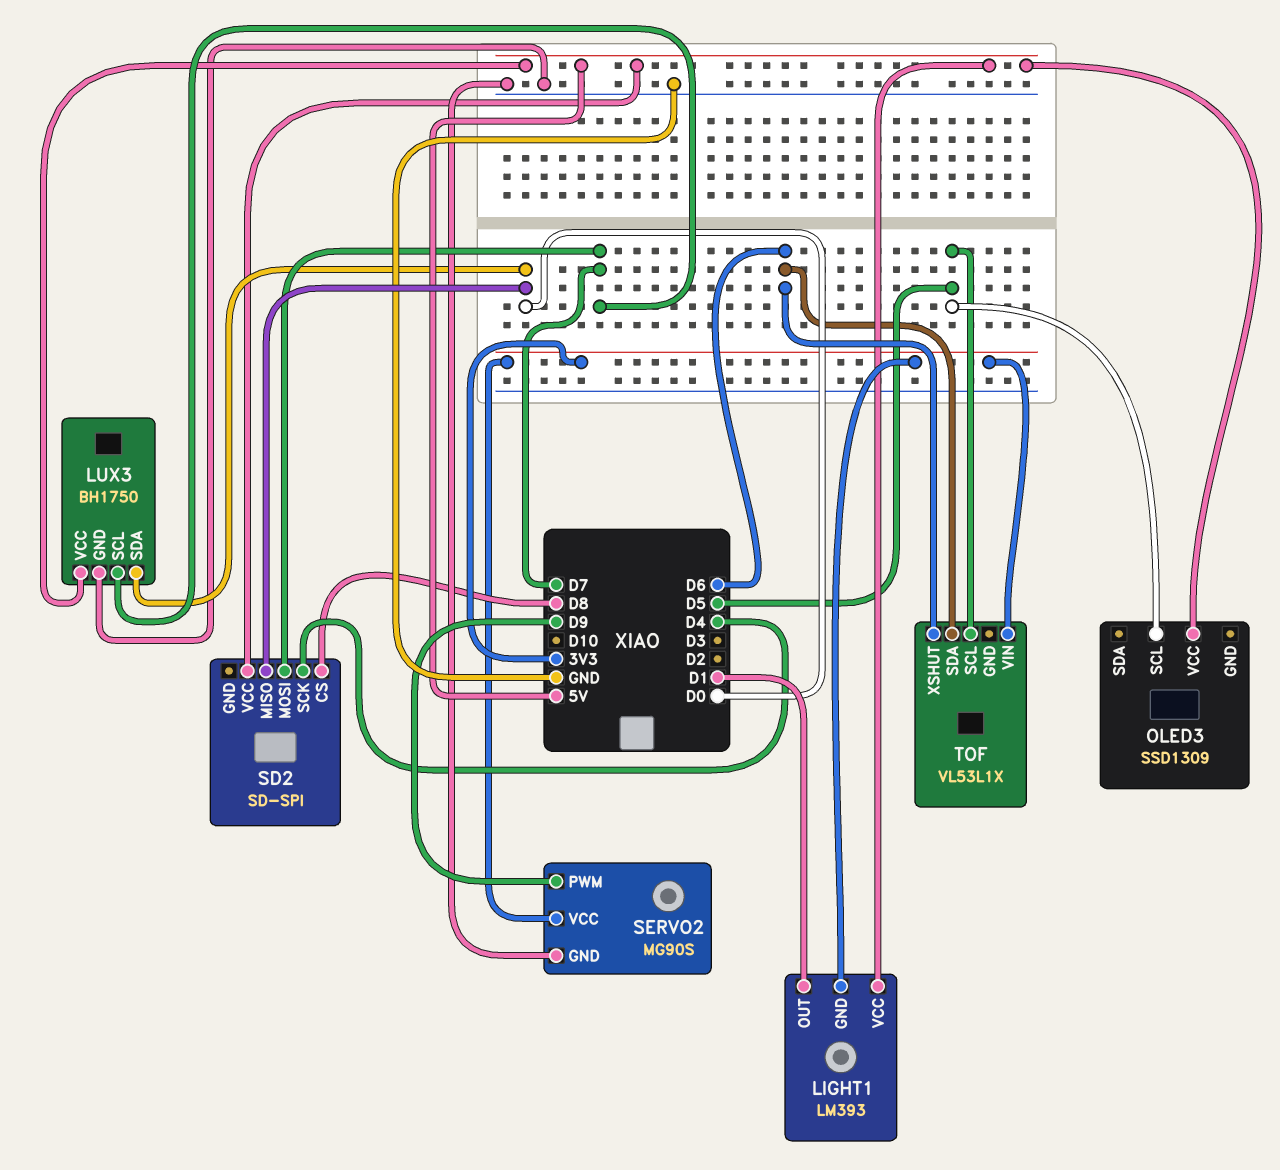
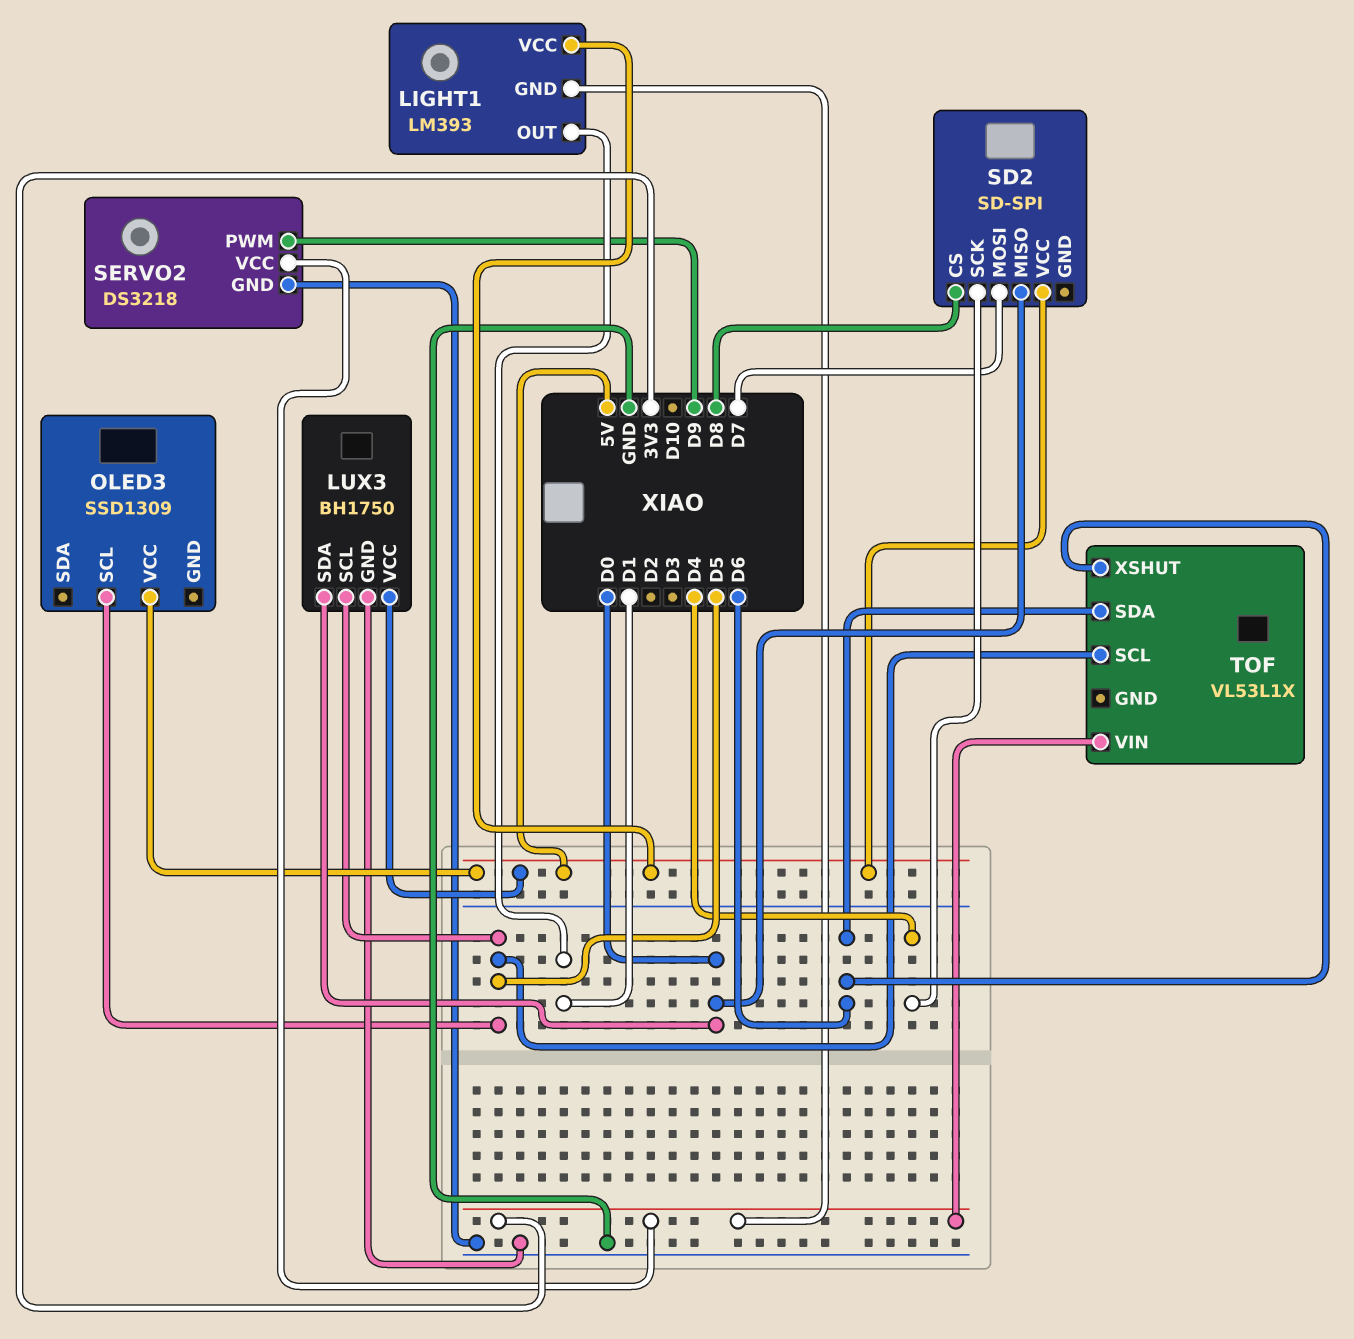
LUX3 pin SCL: D7 -> D5
SERVO2: MG90S -> DS3218

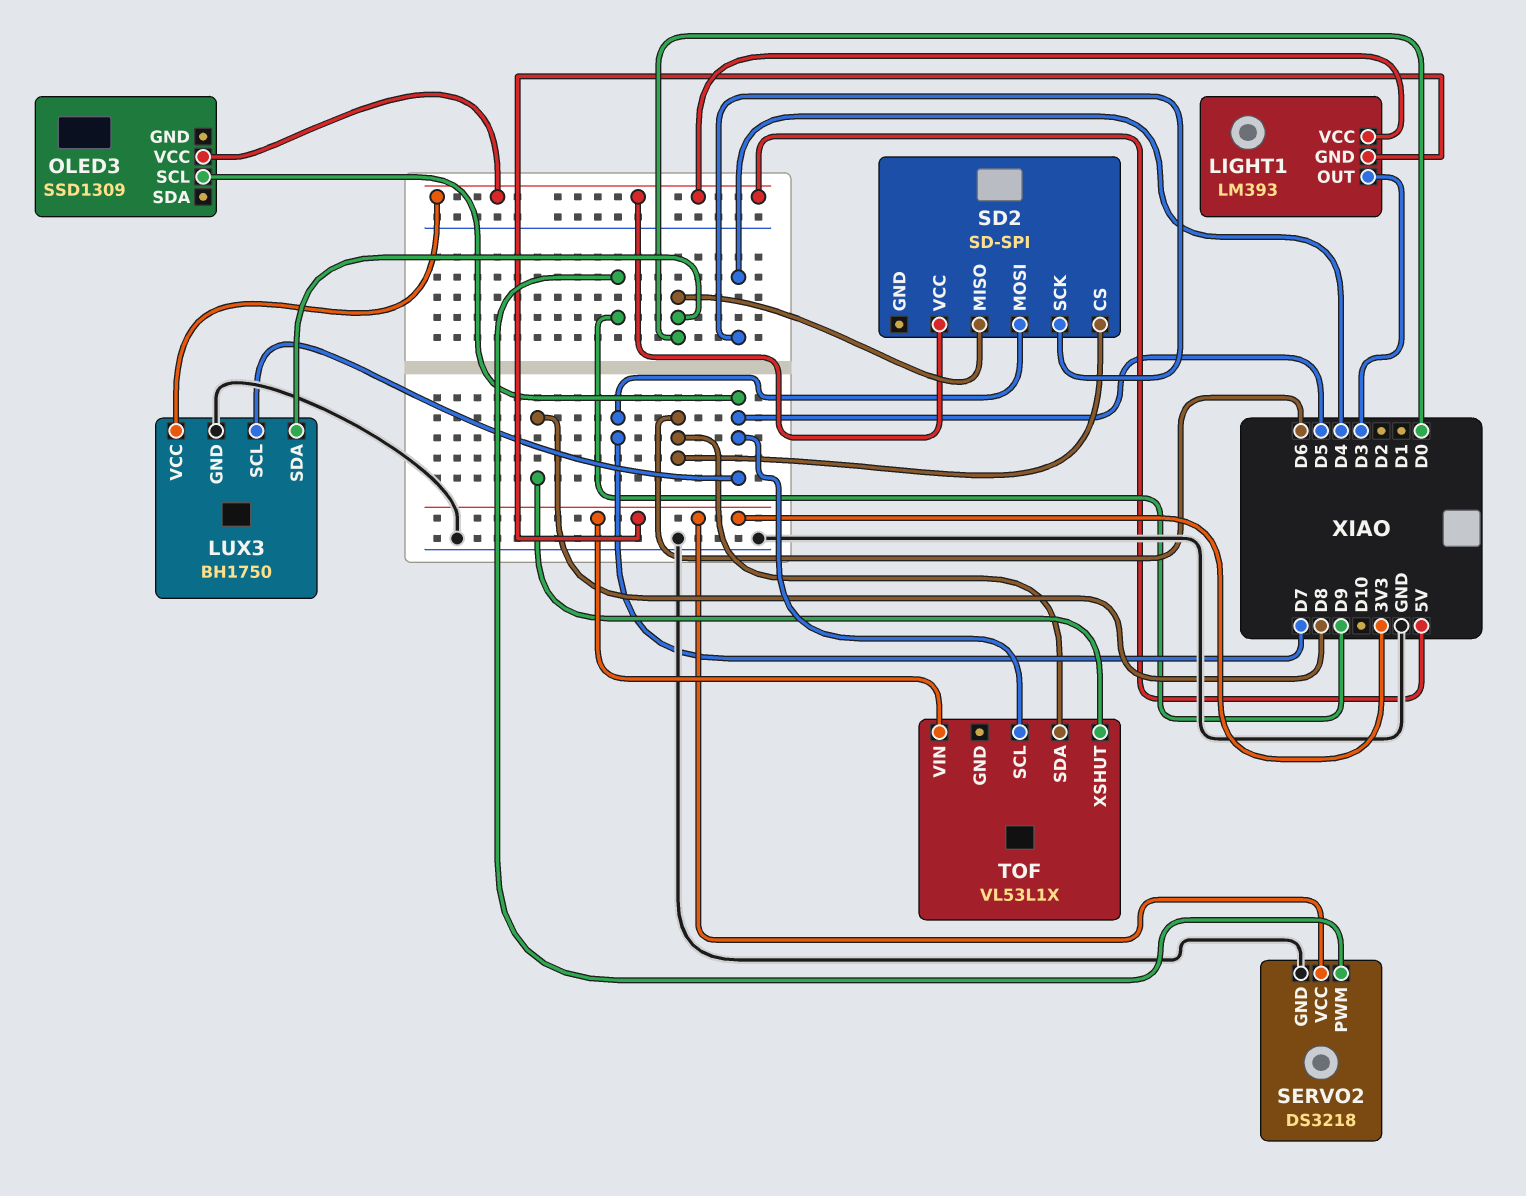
LIGHT1 pin OUT: D1 -> D3
SD2 pin CS: D8 -> D6
TOF pin XSHUT: D6 -> D8

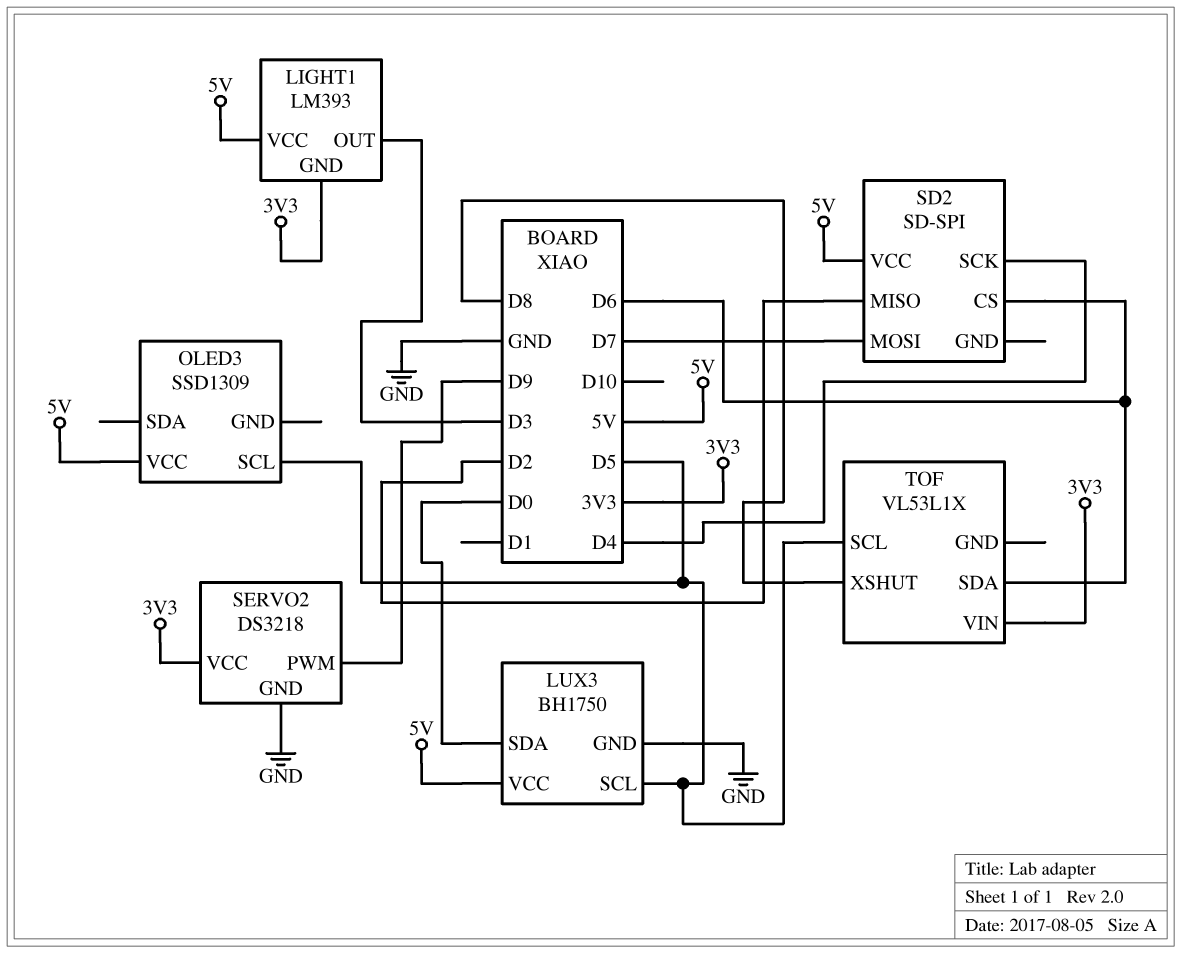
SD2 pin MISO: D0 -> D2

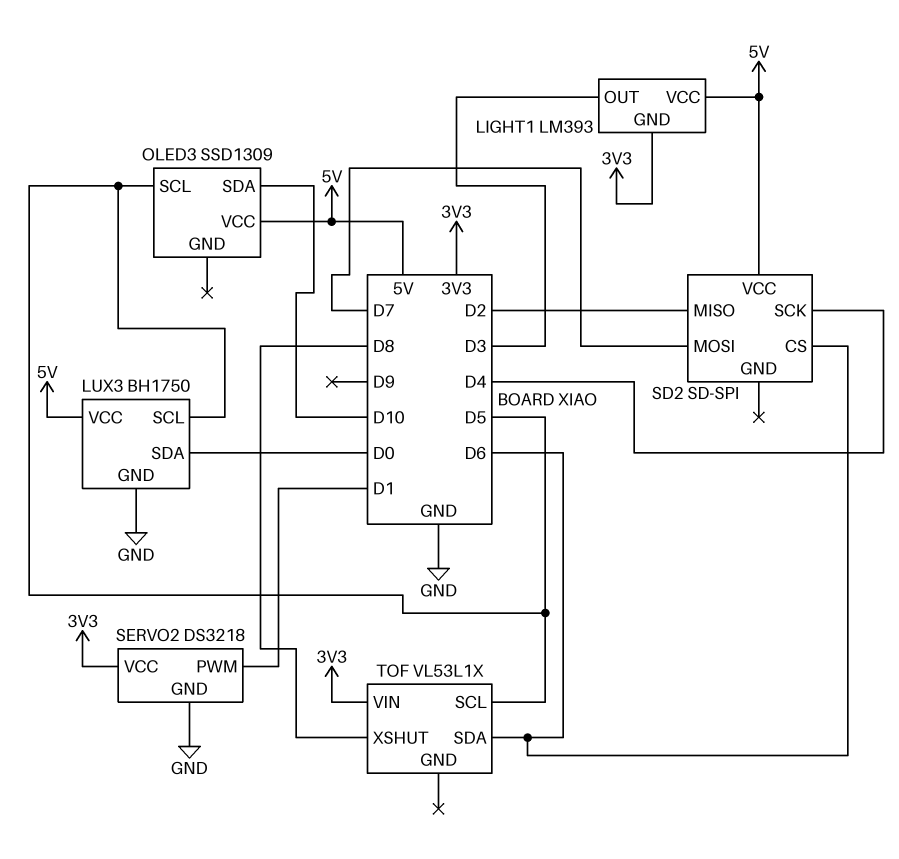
OLED3 pin SDA: none -> D10
SERVO2 pin PWM: D9 -> D1

